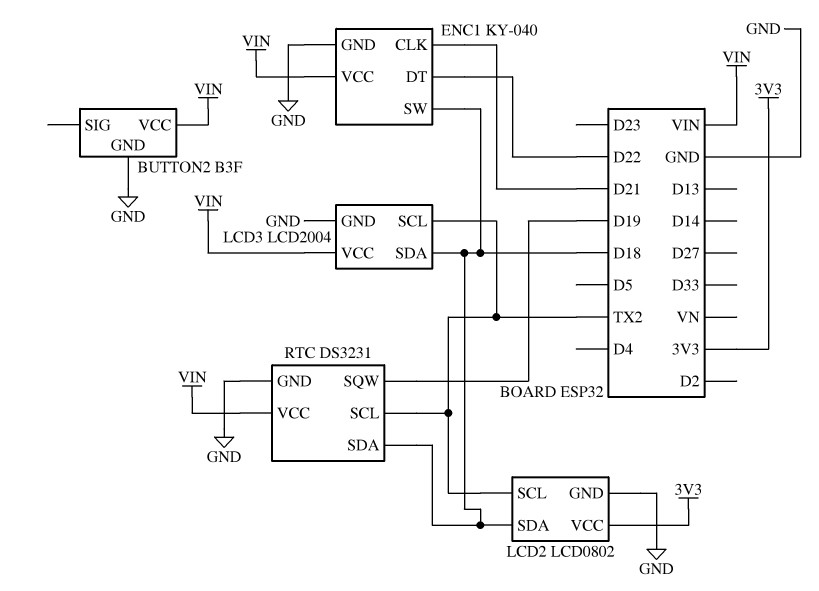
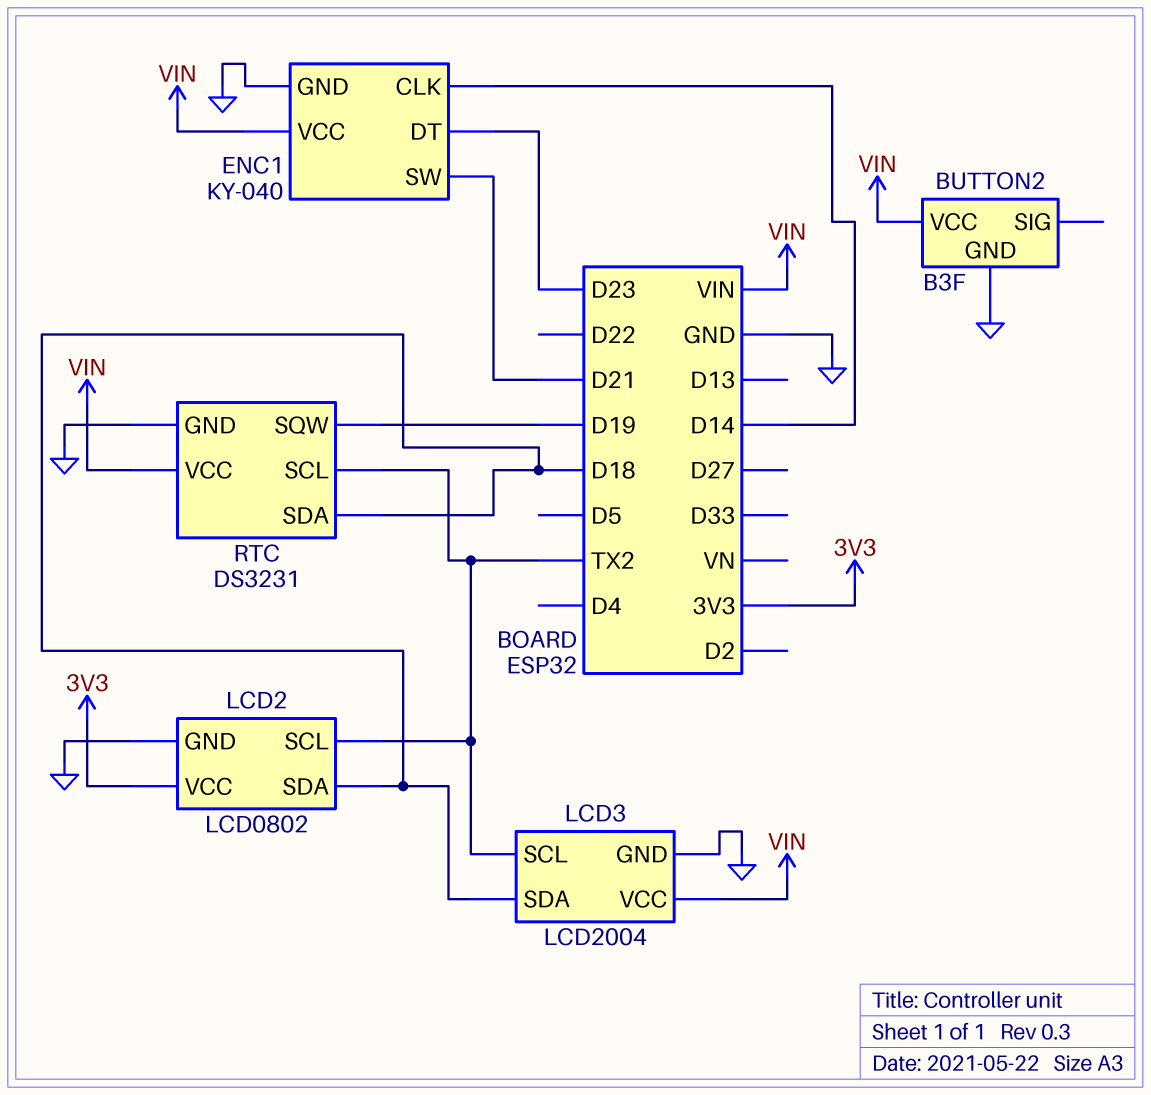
ENC1 pin CLK: D21 -> D14
ENC1 pin DT: D22 -> D23
ENC1 pin SW: D18 -> D21

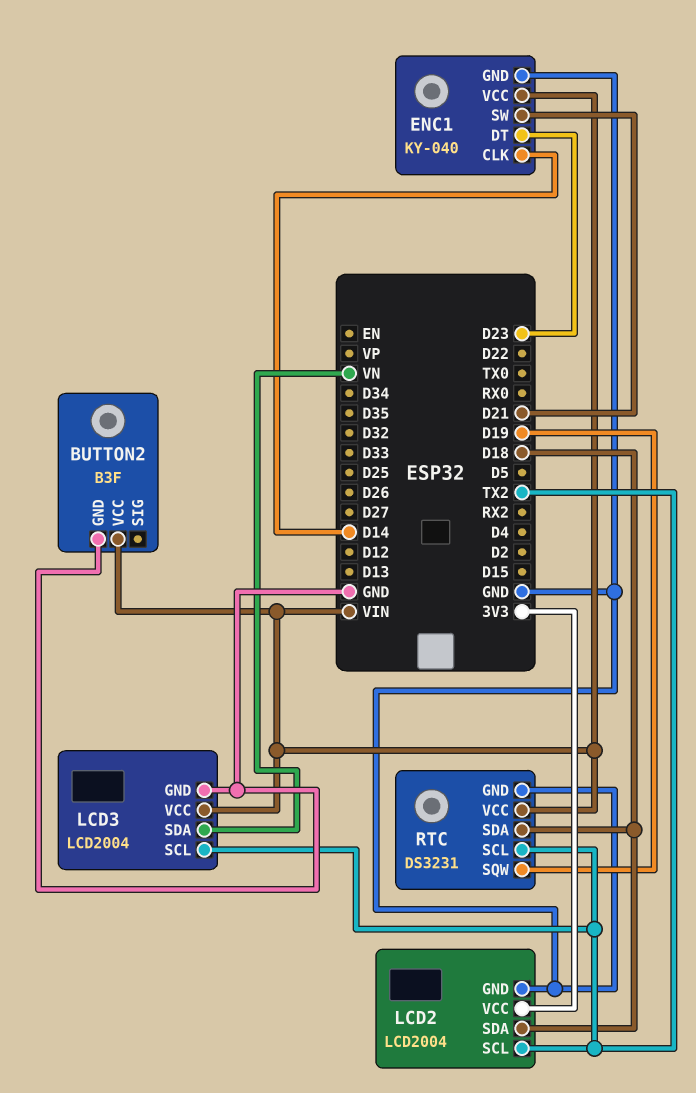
LCD2: LCD0802 -> LCD2004
LCD3 pin SDA: D18 -> VN

